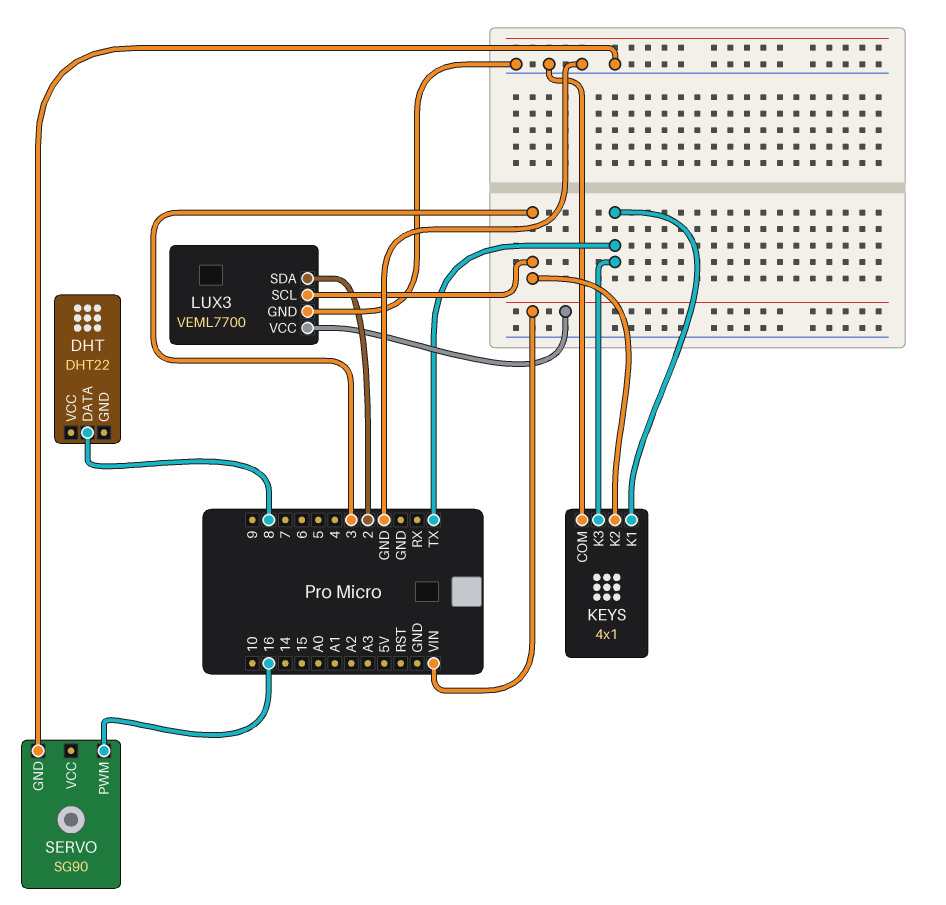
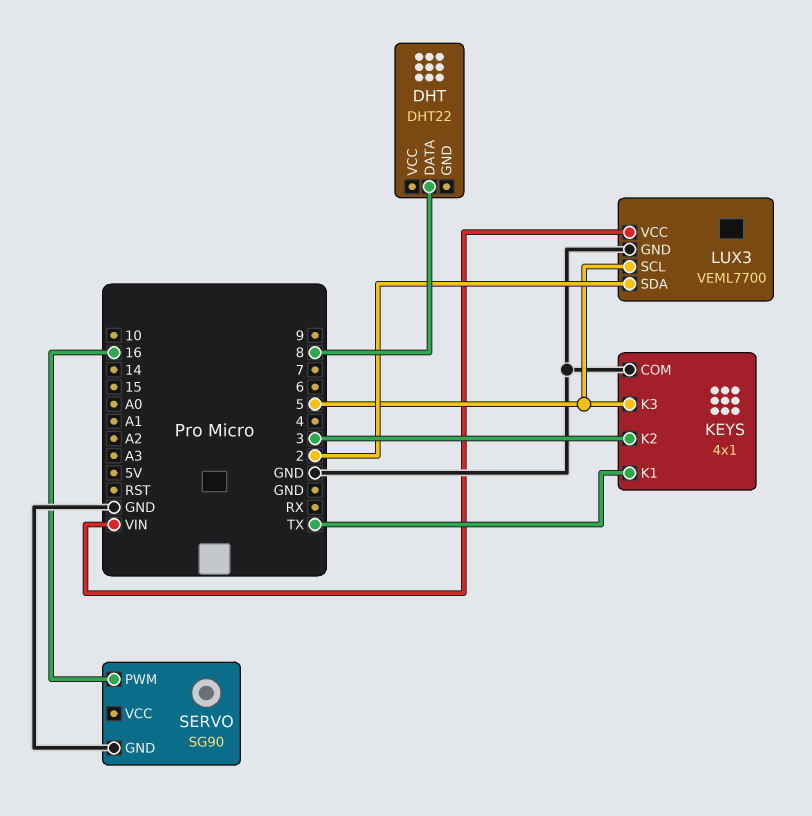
KEYS pin K3: TX -> 5
LUX3 pin SCL: 3 -> 5

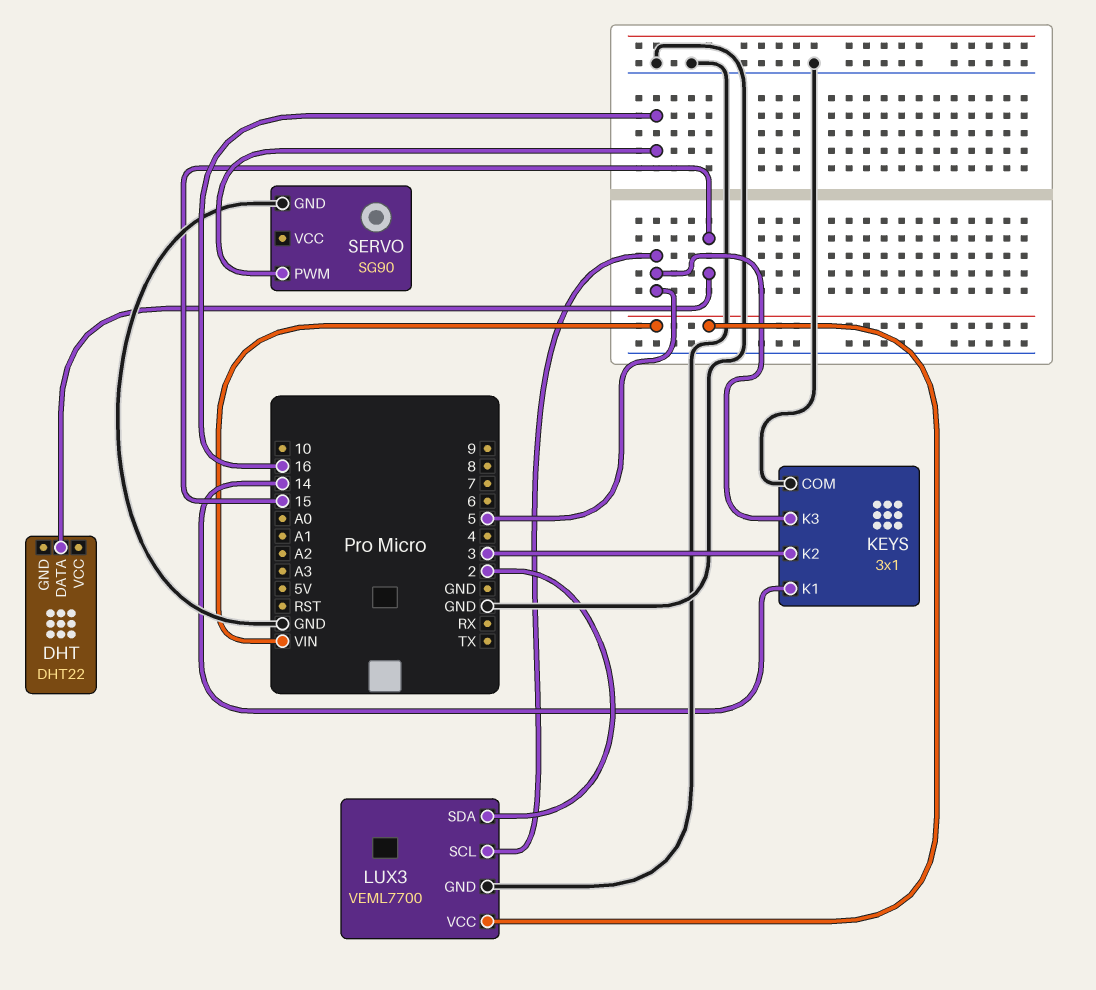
DHT pin DATA: 8 -> 15
KEYS: 4x1 -> 3x1
KEYS pin K1: TX -> 14

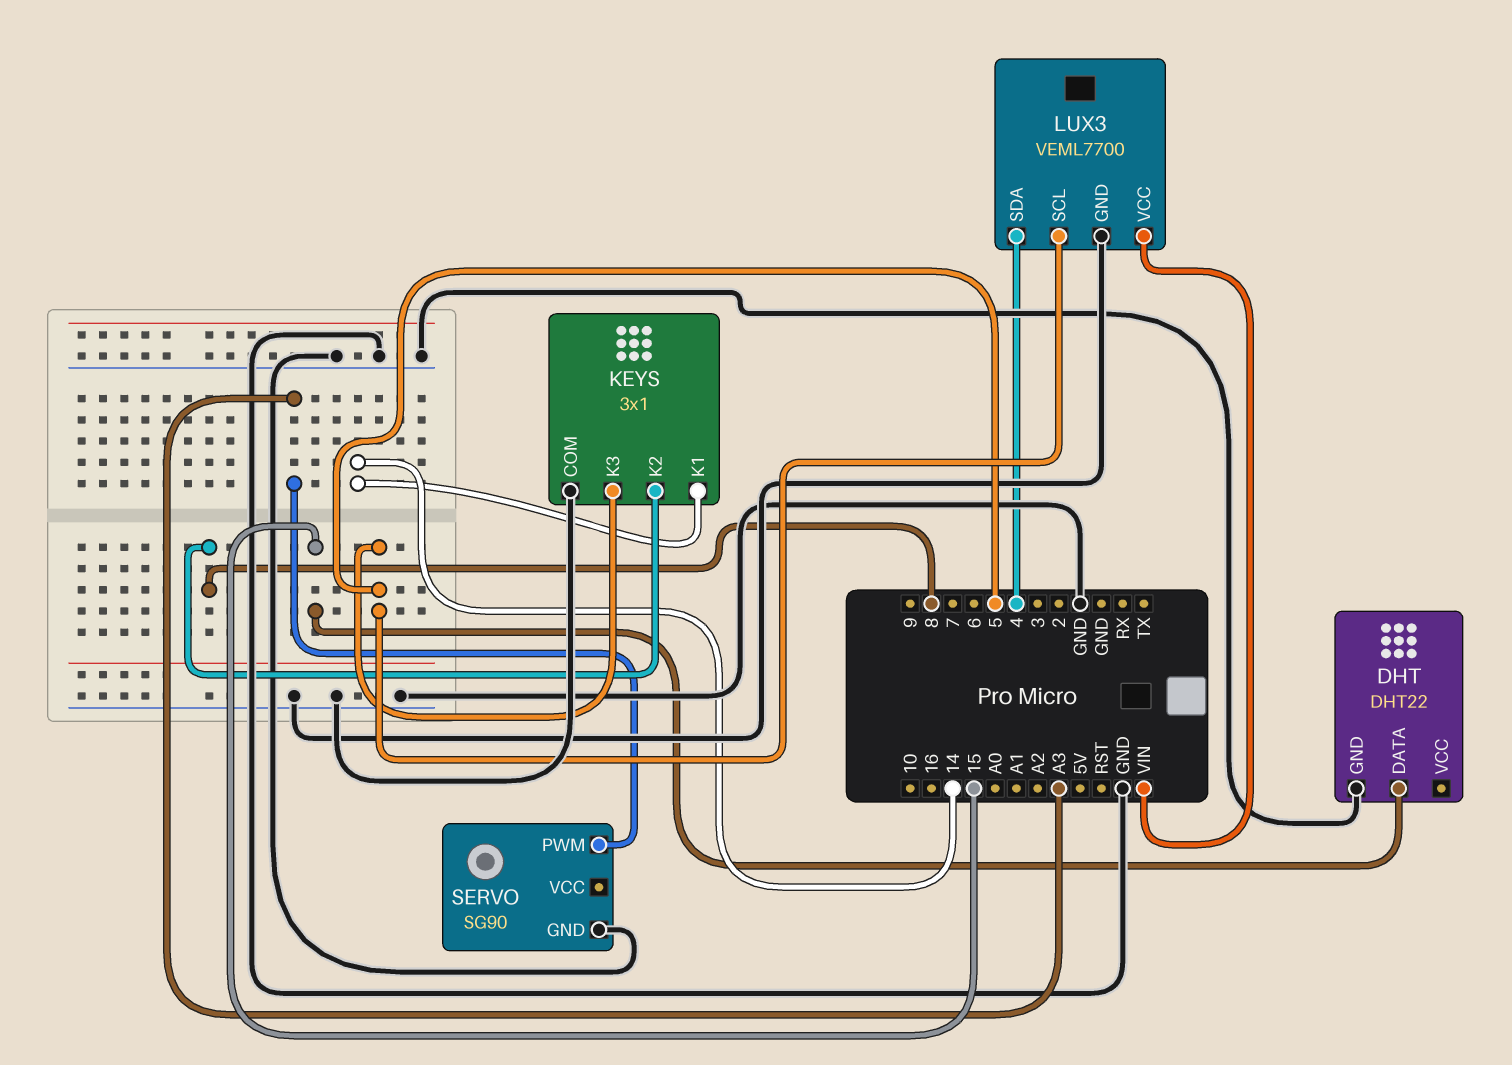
DHT pin GND: none -> GND
KEYS pin K2: 3 -> 8
LUX3 pin SDA: 2 -> 4
SERVO pin PWM: 16 -> A3

